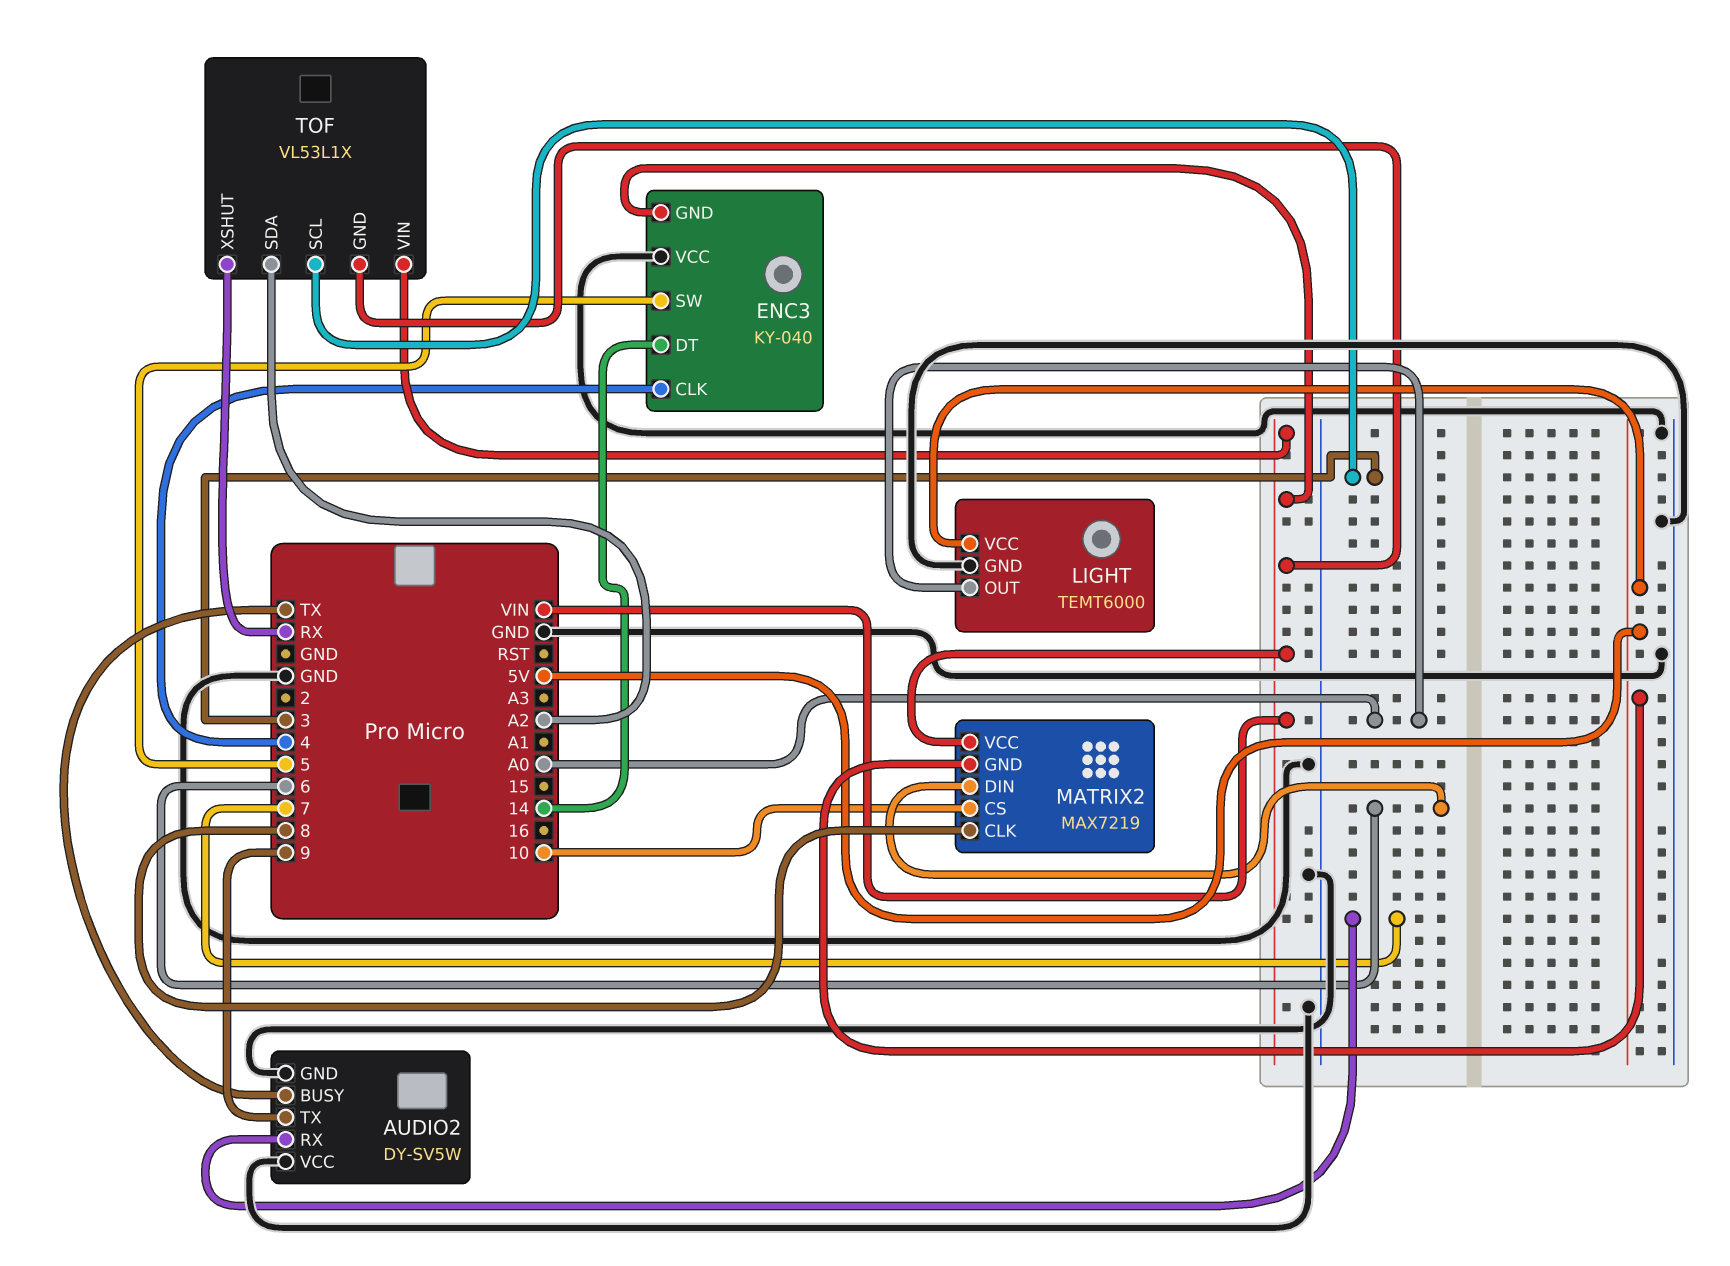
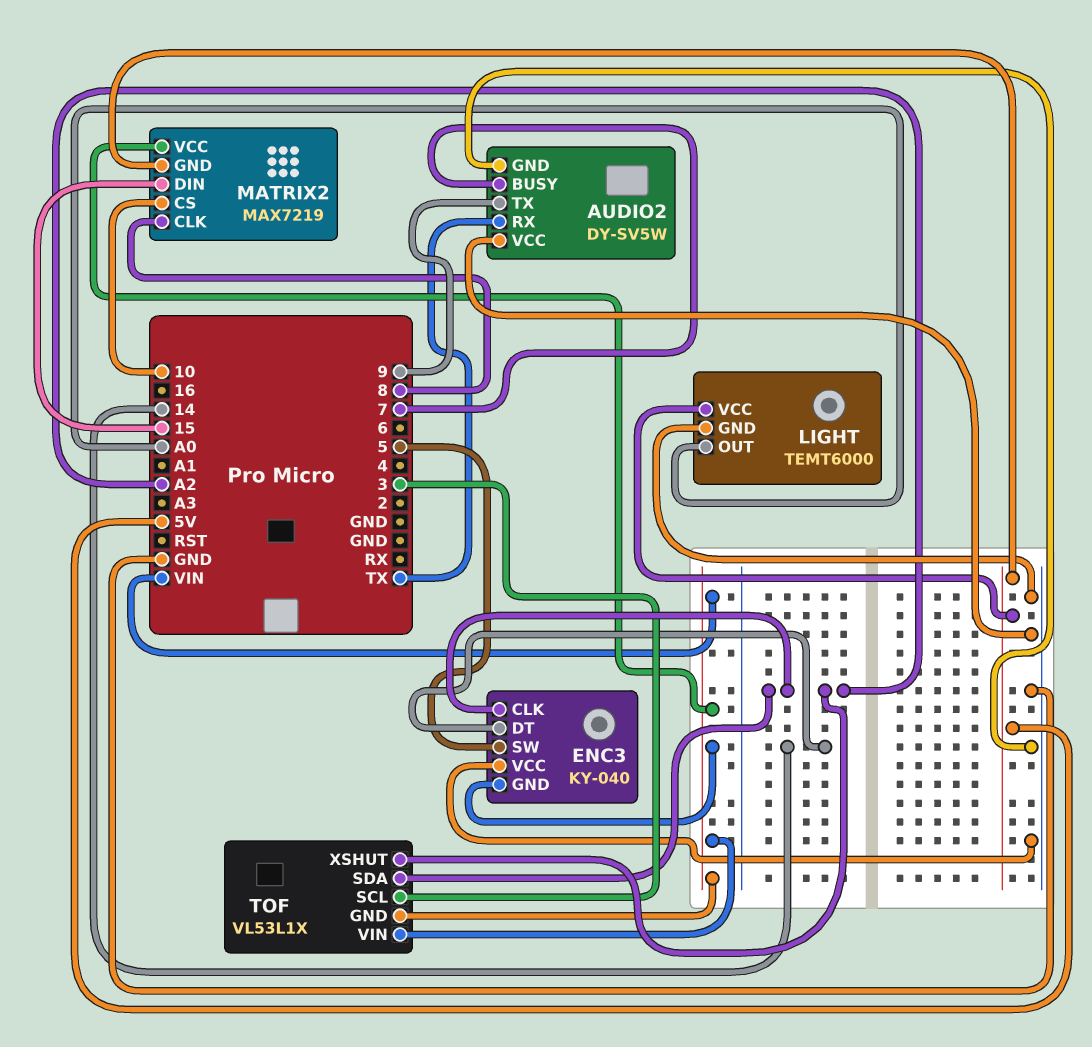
AUDIO2 pin BUSY: TX -> 7
AUDIO2 pin RX: 7 -> TX
ENC3 pin CLK: 4 -> A2
MATRIX2 pin DIN: 6 -> 15
TOF pin XSHUT: RX -> A2

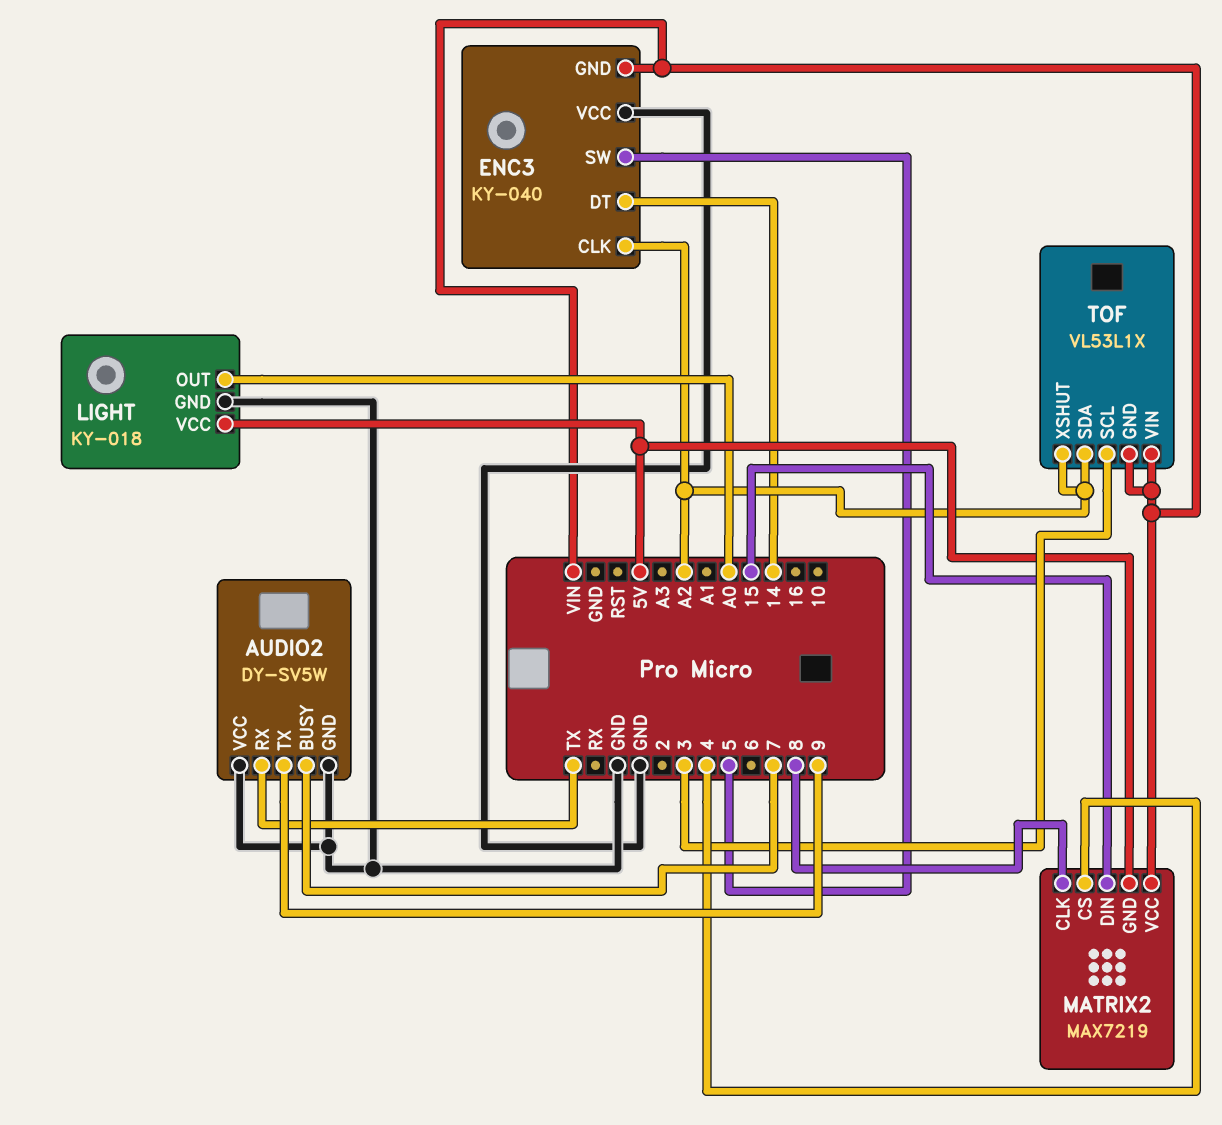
LIGHT: TEMT6000 -> KY-018
MATRIX2 pin CS: 10 -> 4

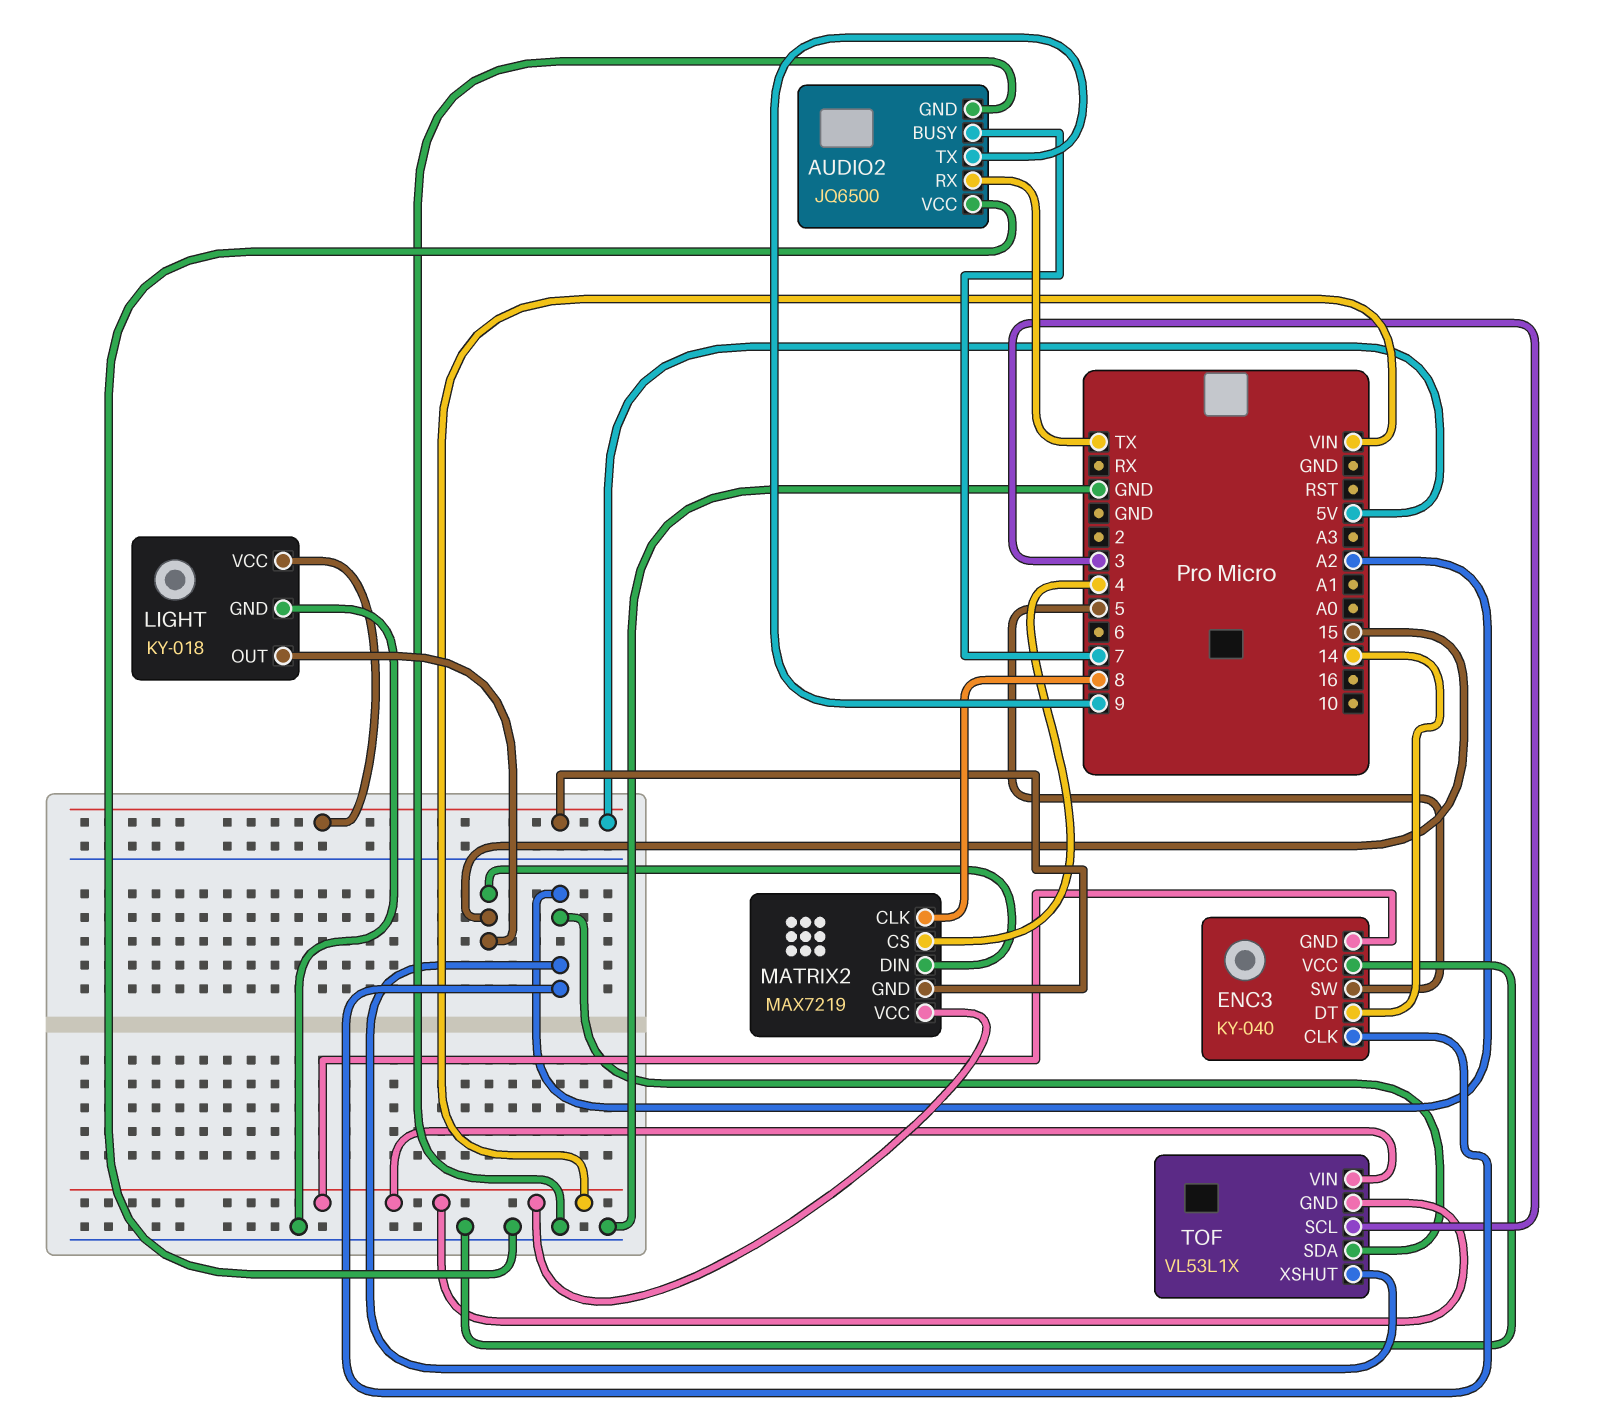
AUDIO2: DY-SV5W -> JQ6500
LIGHT pin OUT: A0 -> 15

